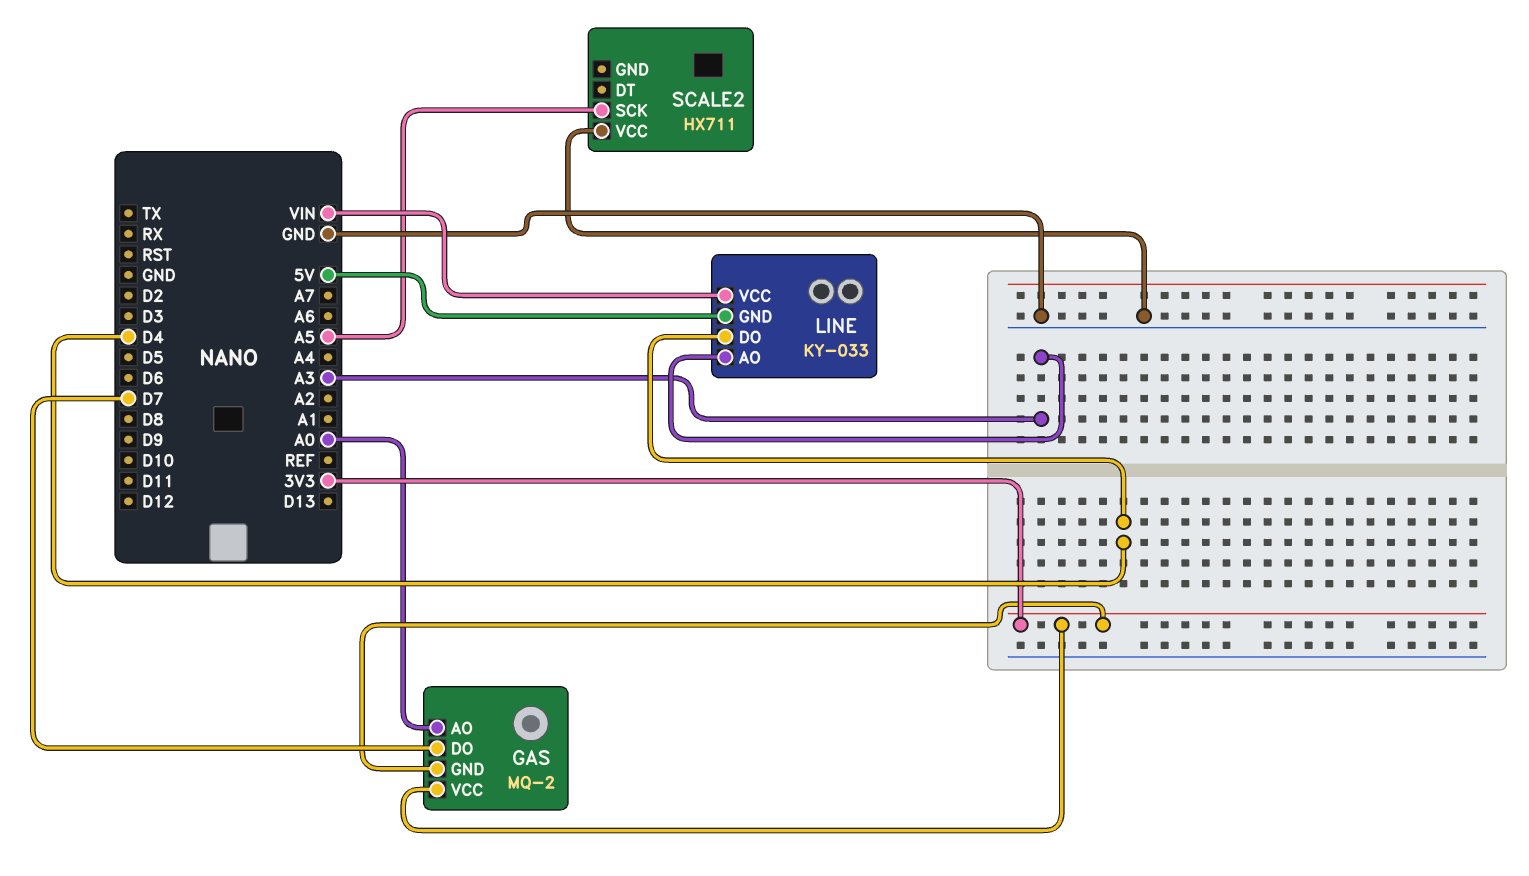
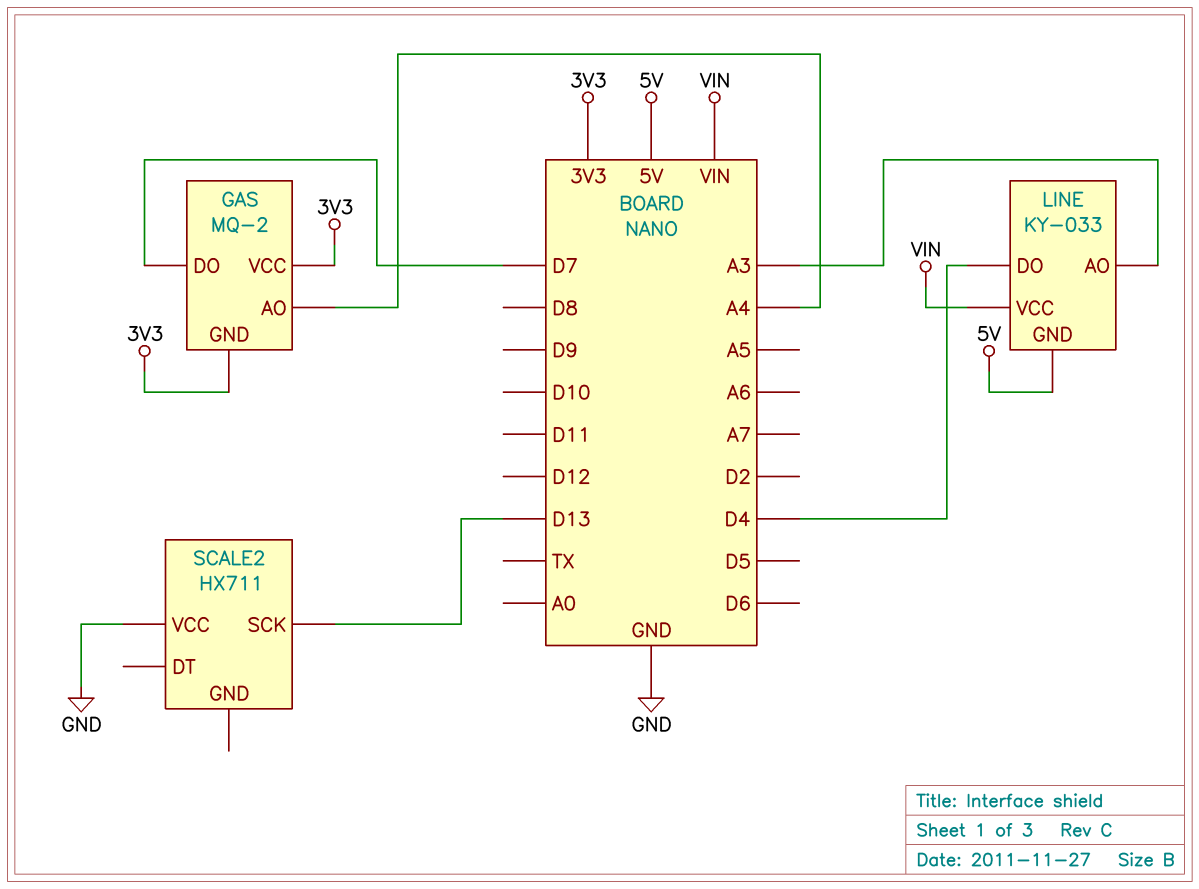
GAS pin AO: A0 -> A4
SCALE2 pin SCK: A5 -> D13

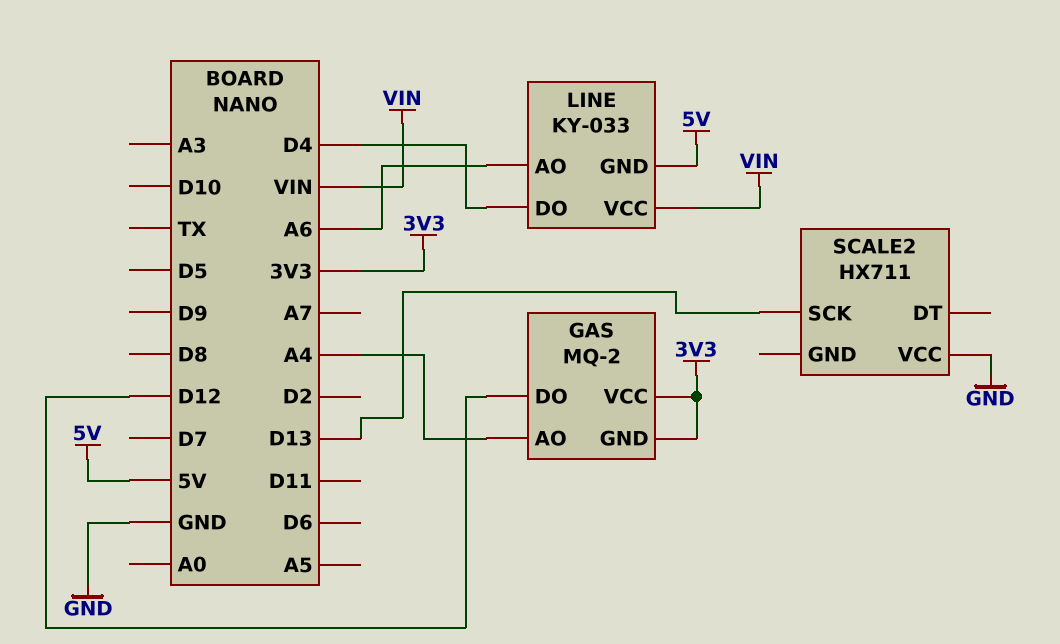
GAS pin DO: D7 -> D12
LINE pin AO: A3 -> A6

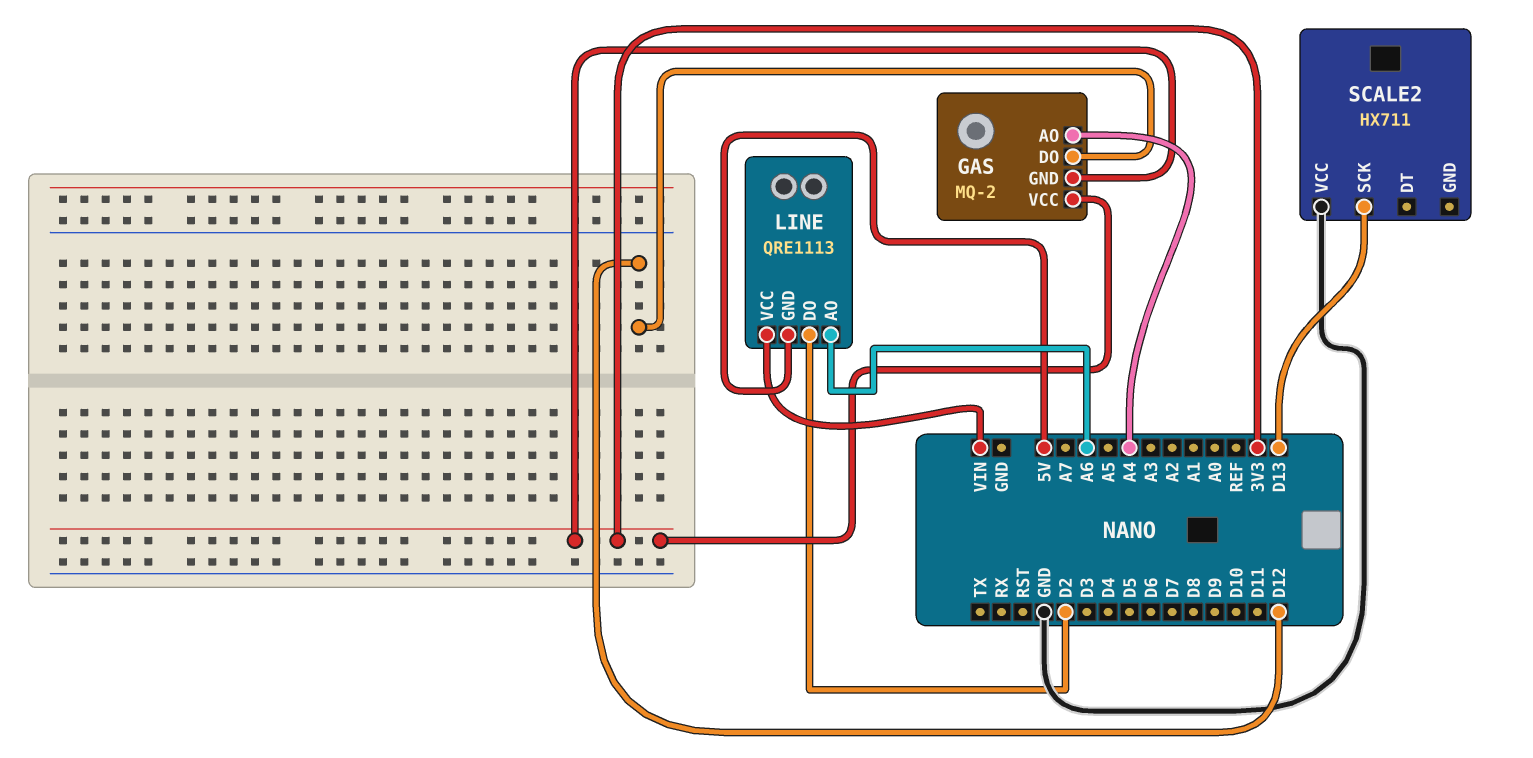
LINE: KY-033 -> QRE1113
LINE pin DO: D4 -> D2

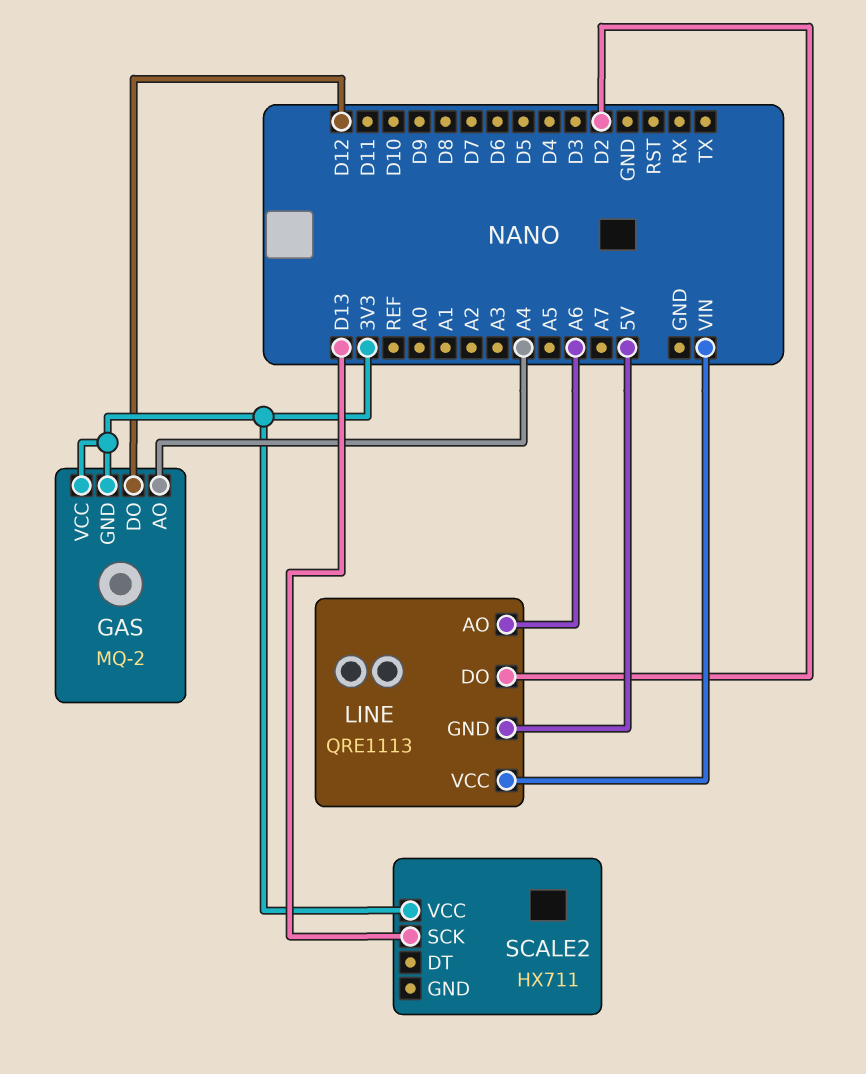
SCALE2 pin VCC: GND -> 3V3

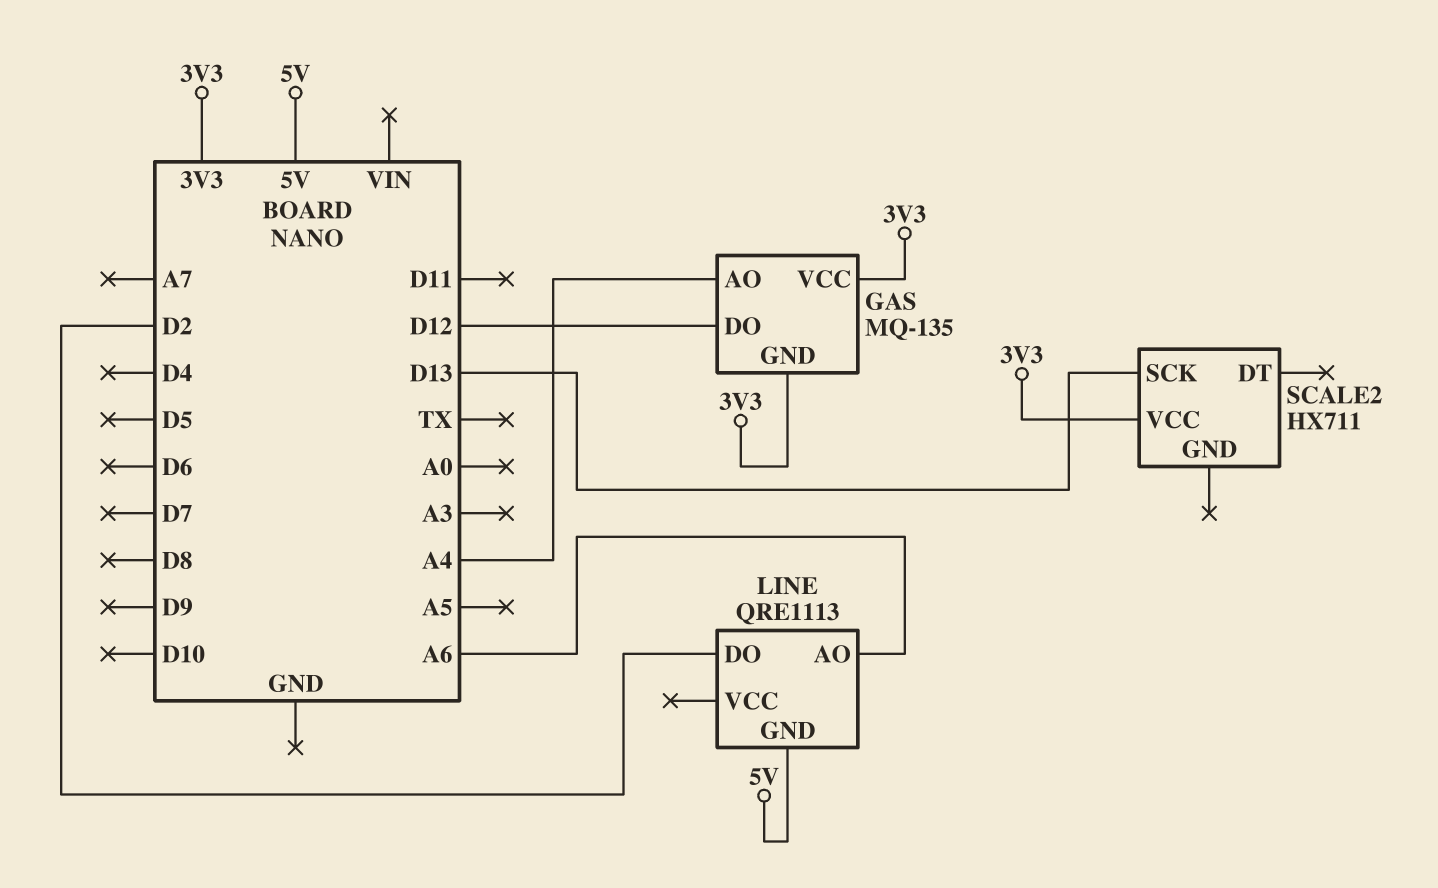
GAS: MQ-2 -> MQ-135
LINE pin VCC: VIN -> none

